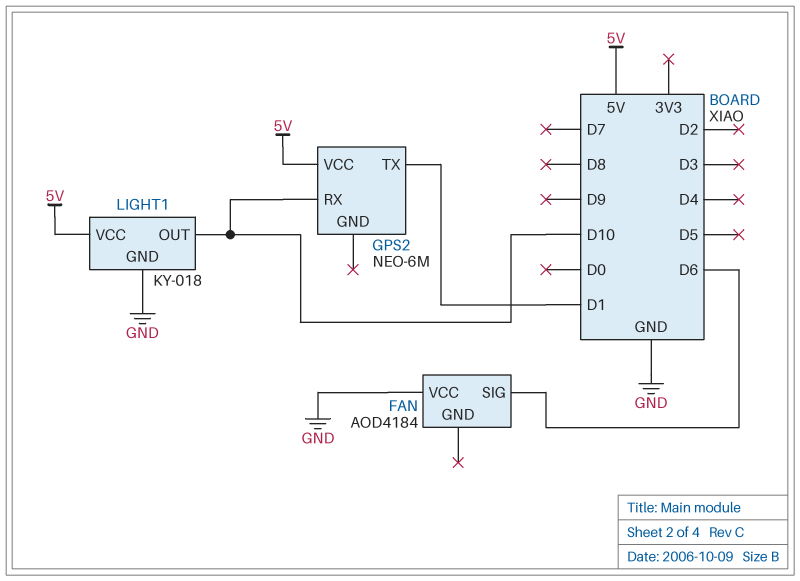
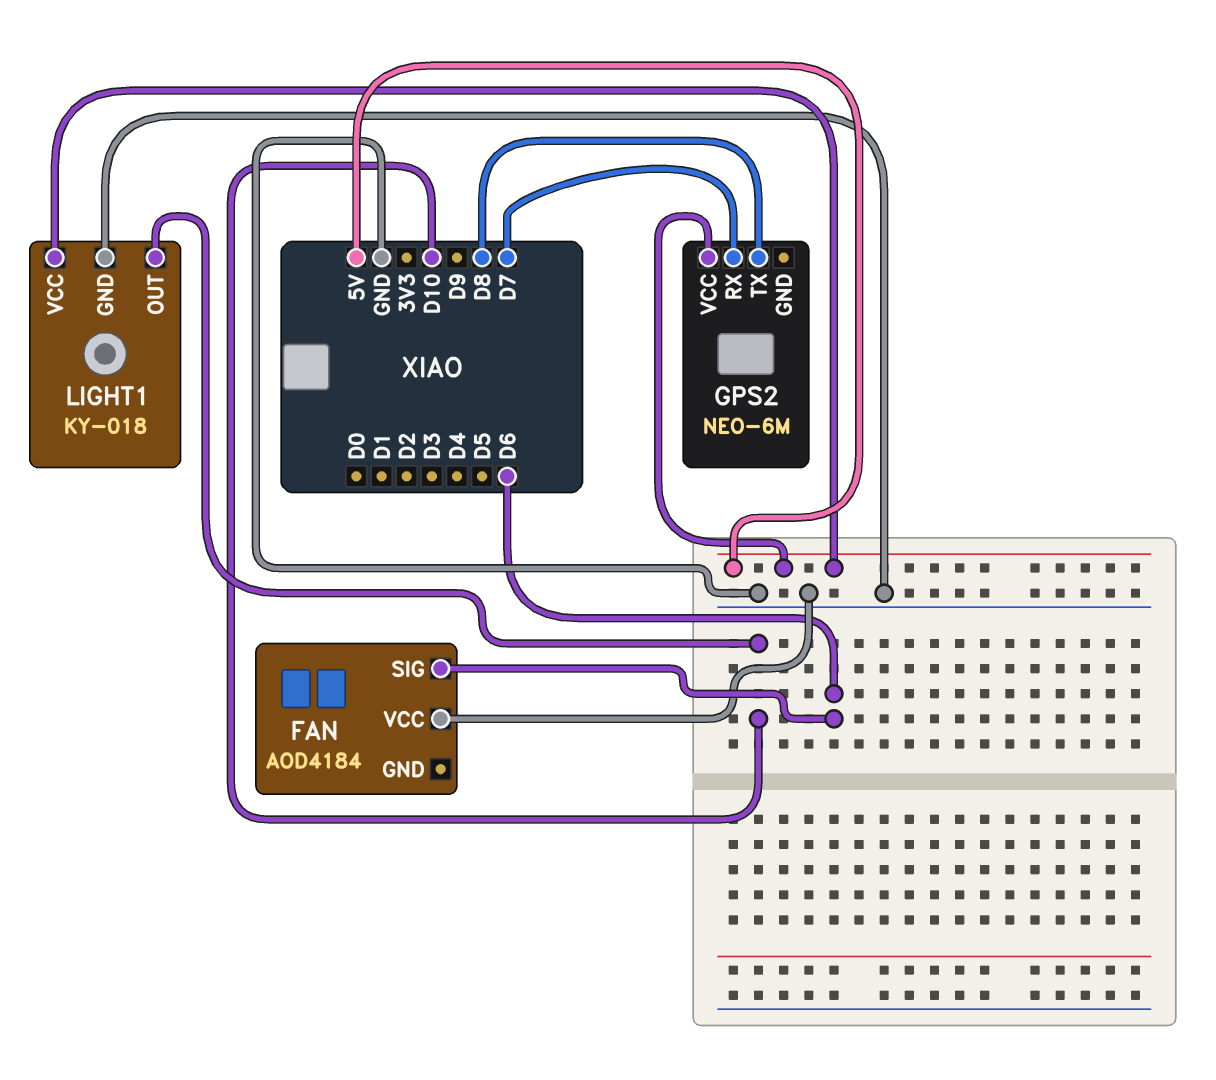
GPS2 pin RX: D10 -> D7
GPS2 pin TX: D1 -> D8

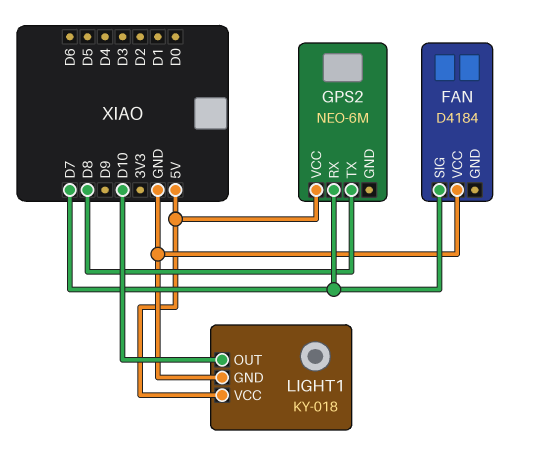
FAN: AOD4184 -> D4184
FAN pin SIG: D6 -> D7

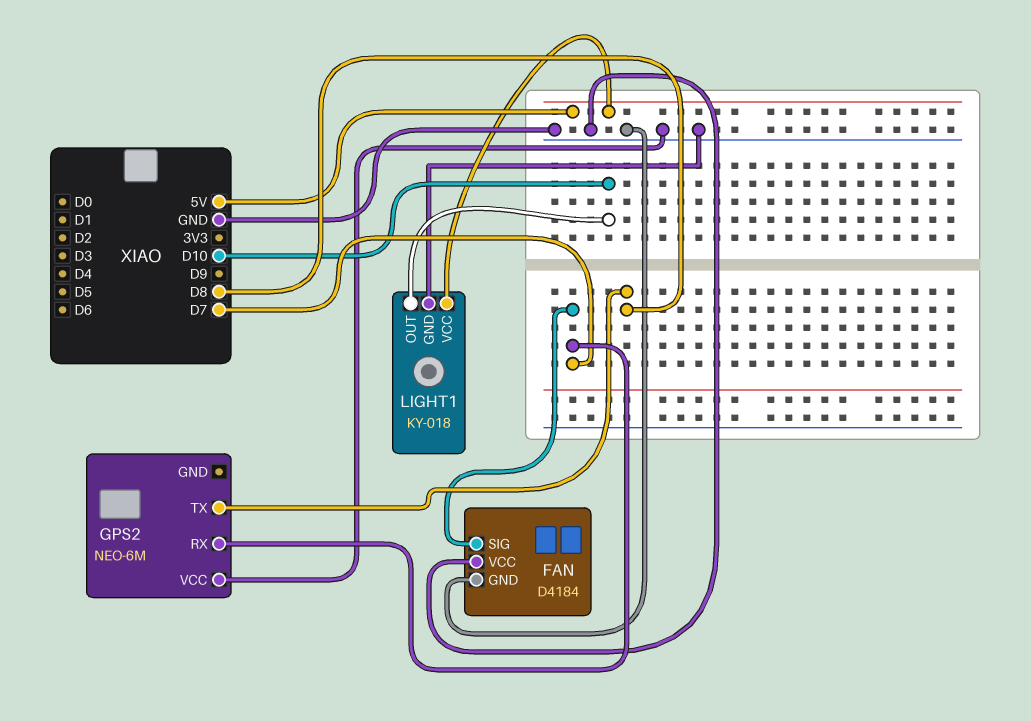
FAN pin GND: none -> GND
GPS2 pin VCC: 5V -> GND

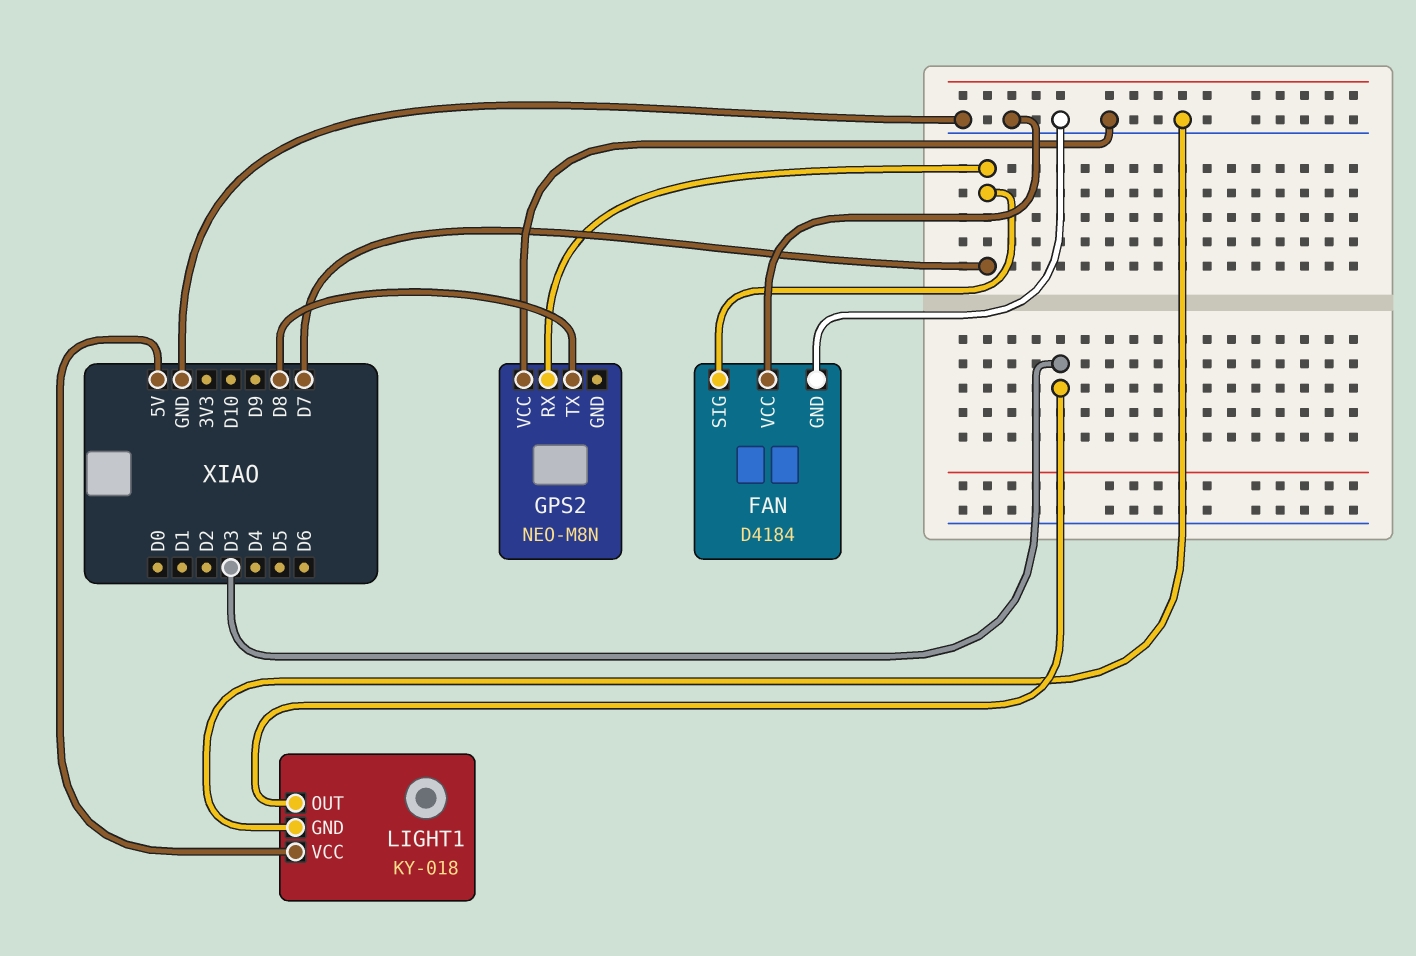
GPS2: NEO-6M -> NEO-M8N
LIGHT1 pin OUT: D10 -> D3

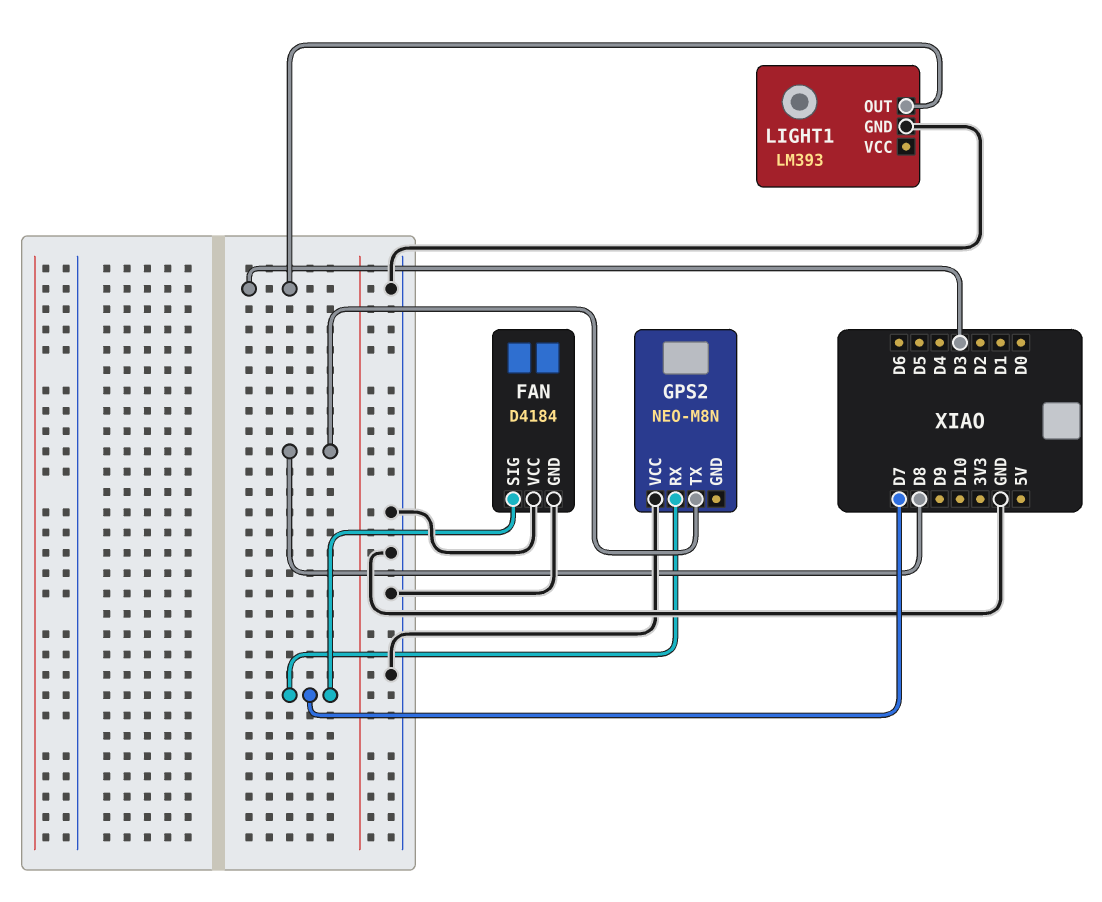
LIGHT1: KY-018 -> LM393
LIGHT1 pin VCC: 5V -> none

